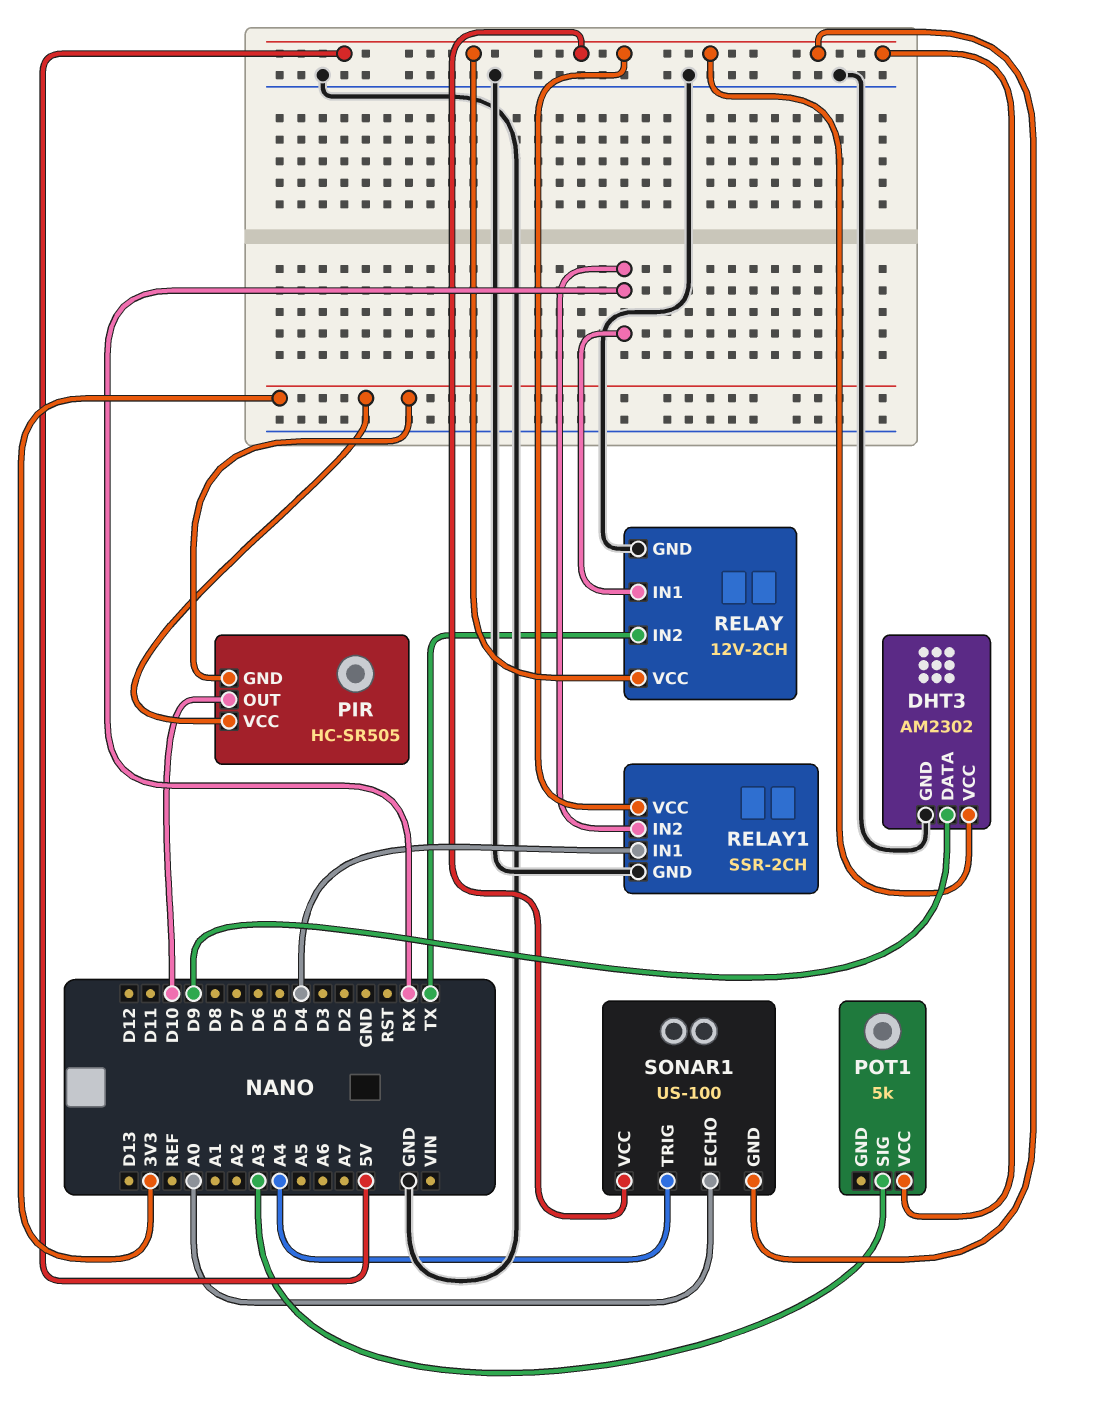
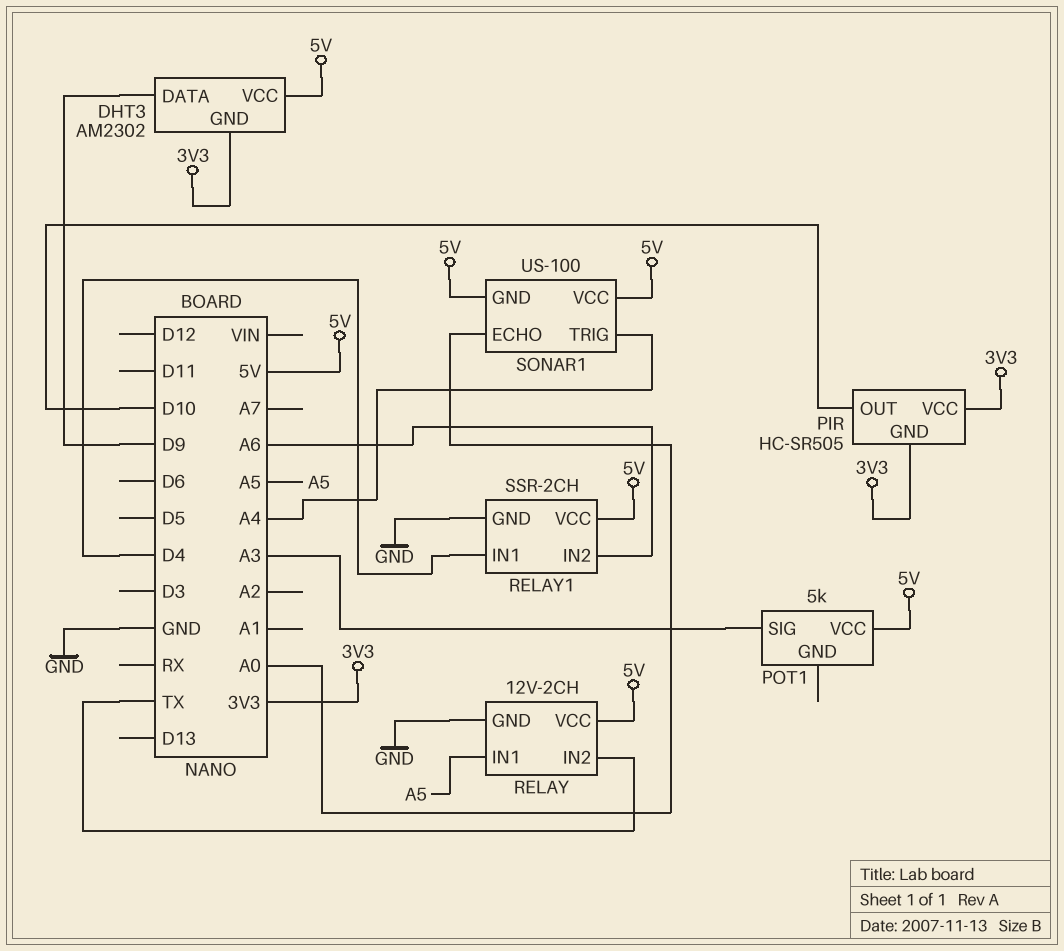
DHT3 pin GND: GND -> 3V3
RELAY pin IN1: RX -> A5
RELAY1 pin IN2: RX -> A6

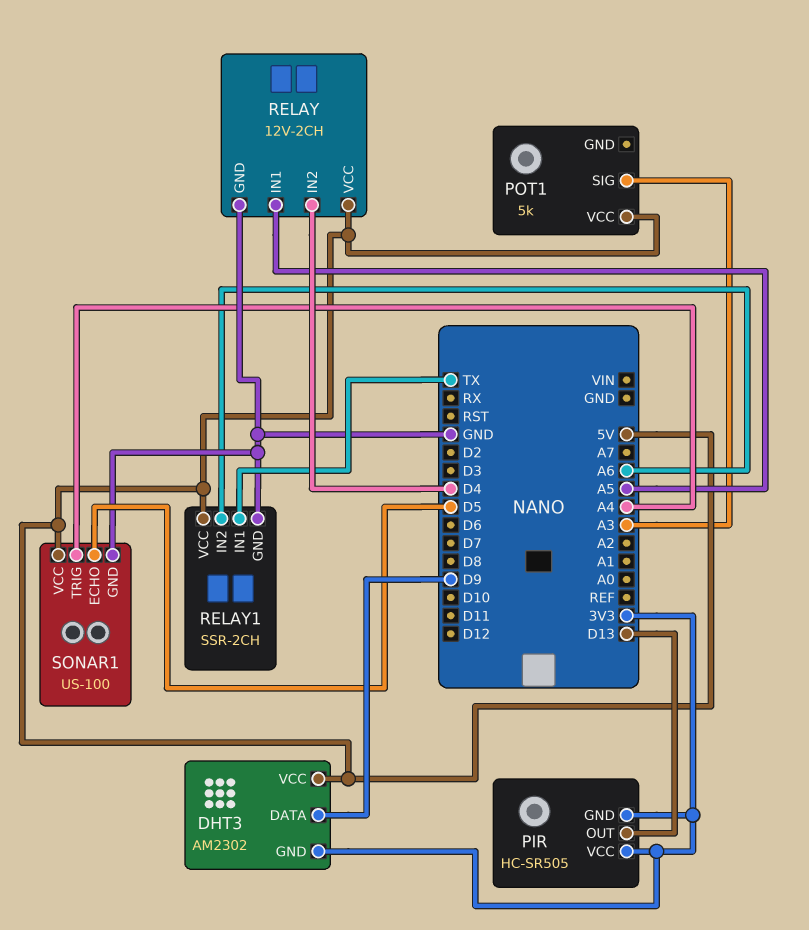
PIR pin OUT: D10 -> D13
RELAY pin IN2: TX -> D4
RELAY1 pin IN1: D4 -> TX
SONAR1 pin ECHO: A0 -> D5
SONAR1 pin GND: 5V -> GND

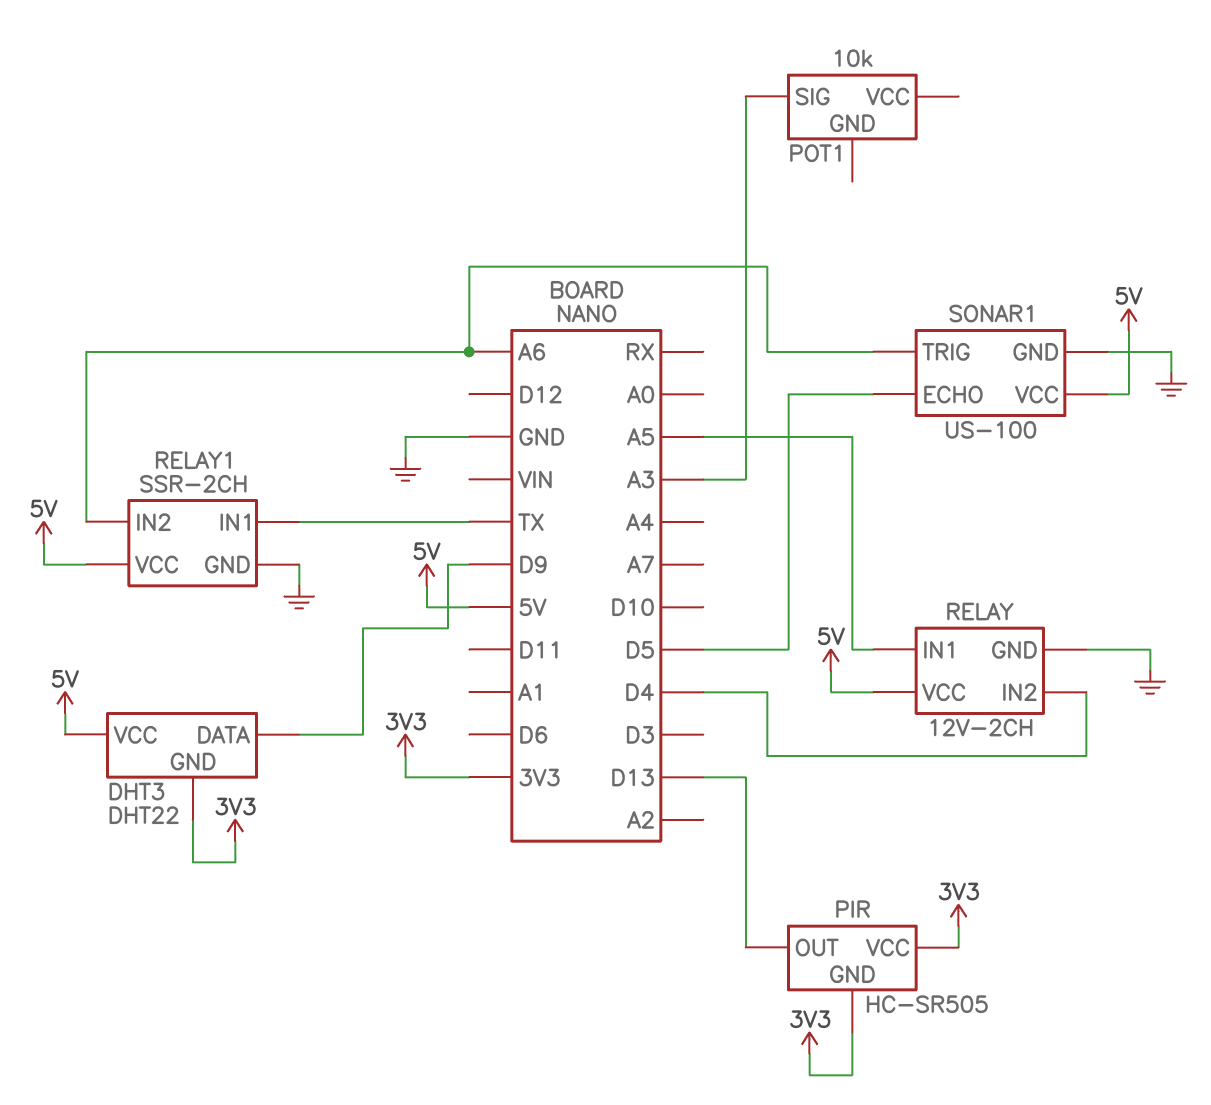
DHT3: AM2302 -> DHT22
POT1: 5k -> 10k
POT1 pin VCC: 5V -> none
SONAR1 pin TRIG: A4 -> A6

